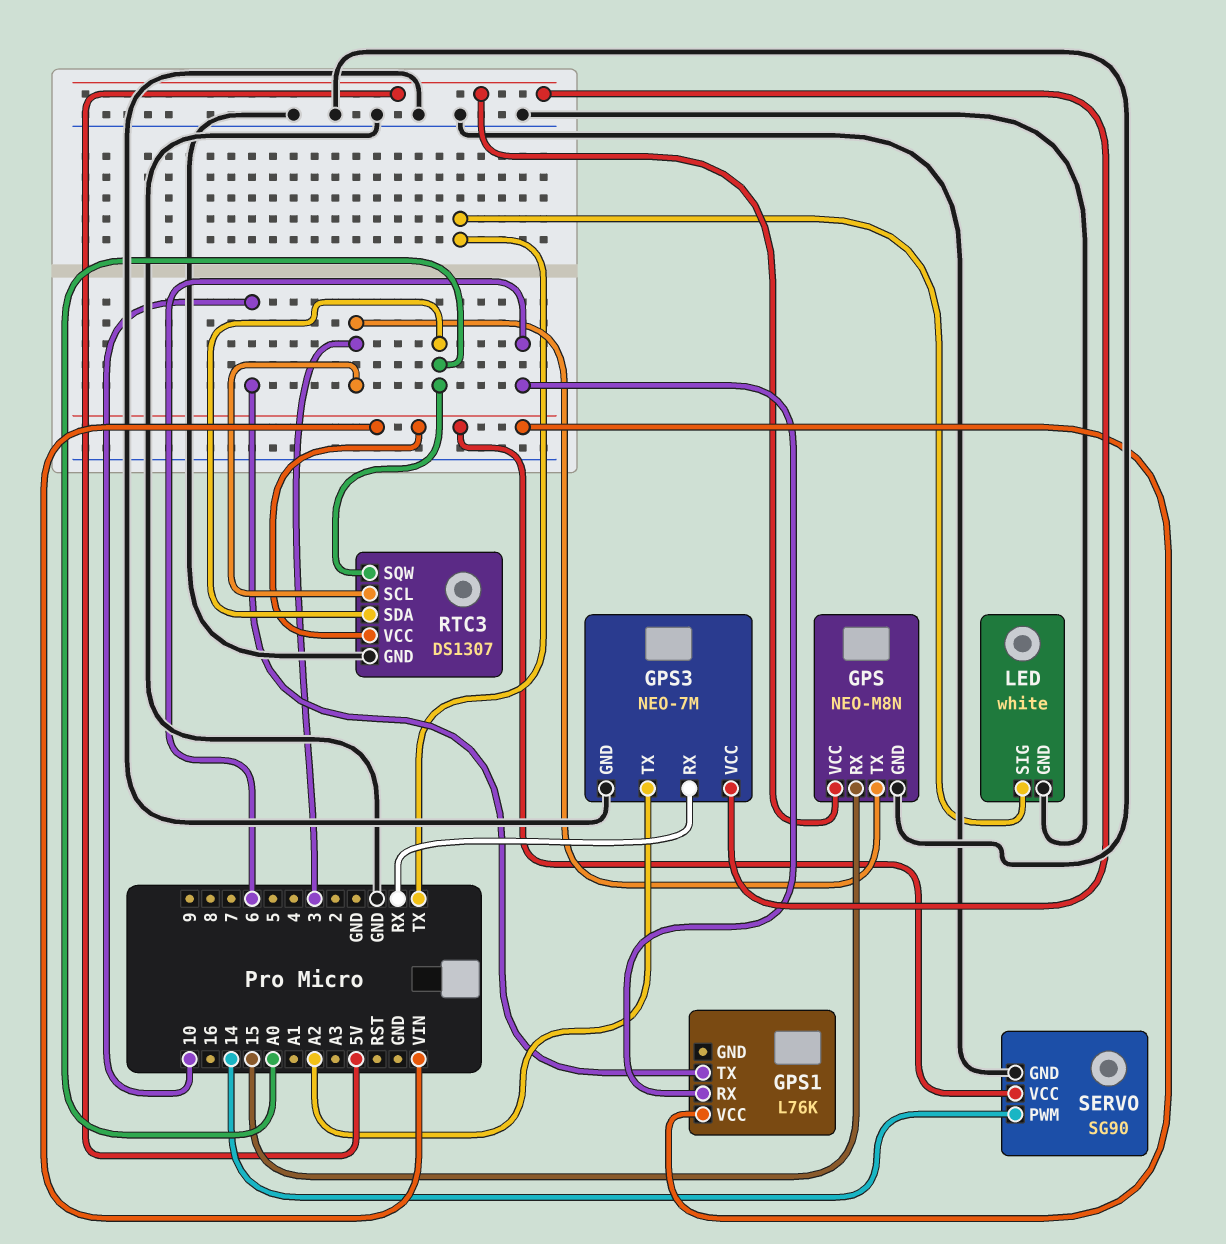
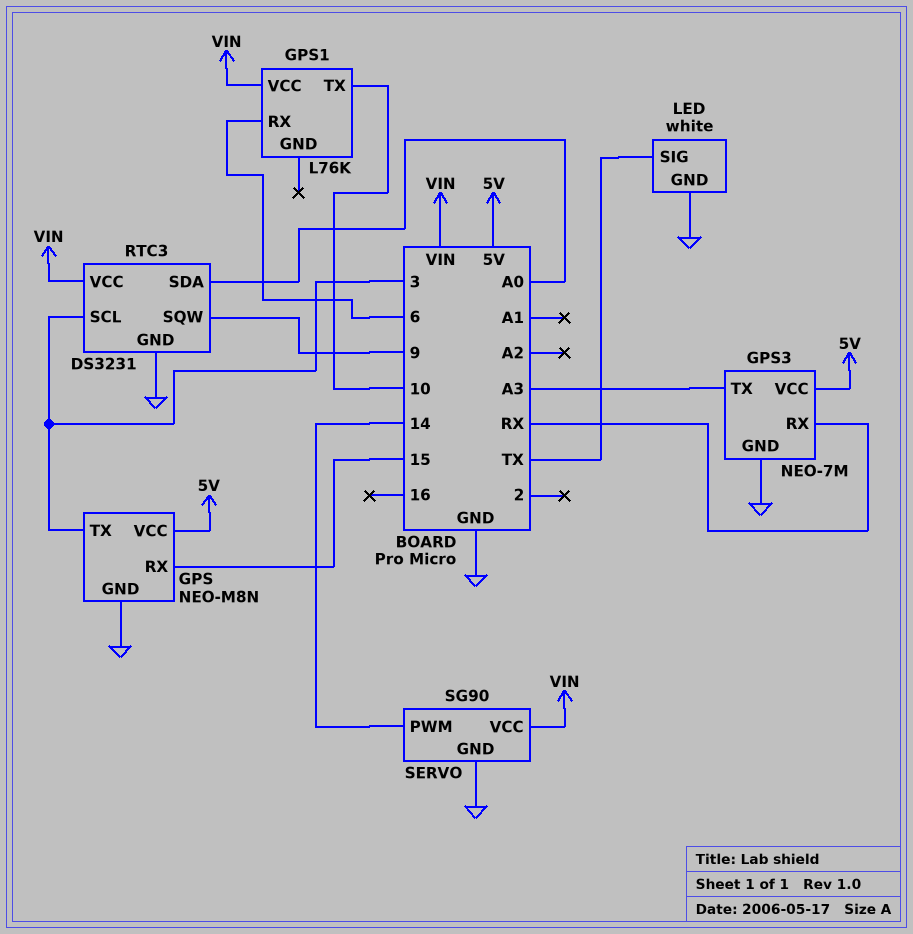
GPS3 pin TX: A2 -> A3
RTC3: DS1307 -> DS3231
RTC3 pin SQW: A0 -> 9

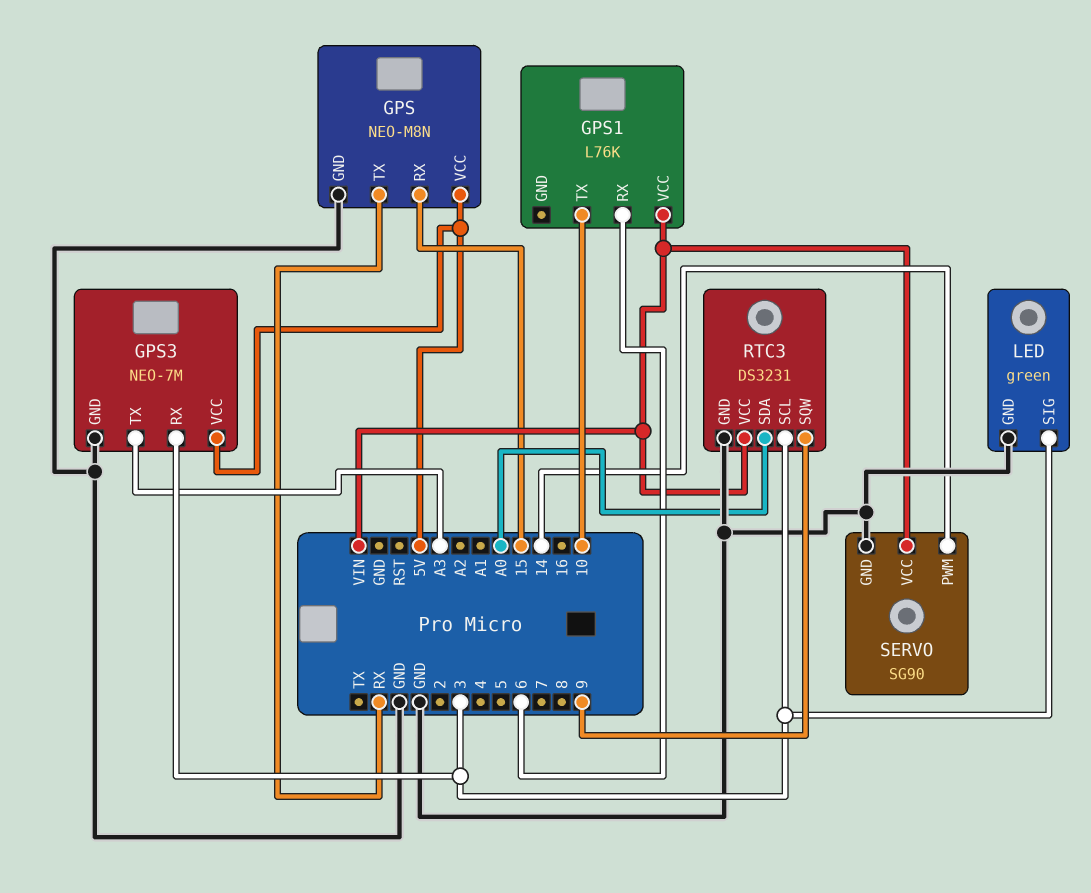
GPS pin TX: 3 -> RX
GPS3 pin RX: RX -> 3
LED: white -> green
LED pin SIG: TX -> 3

